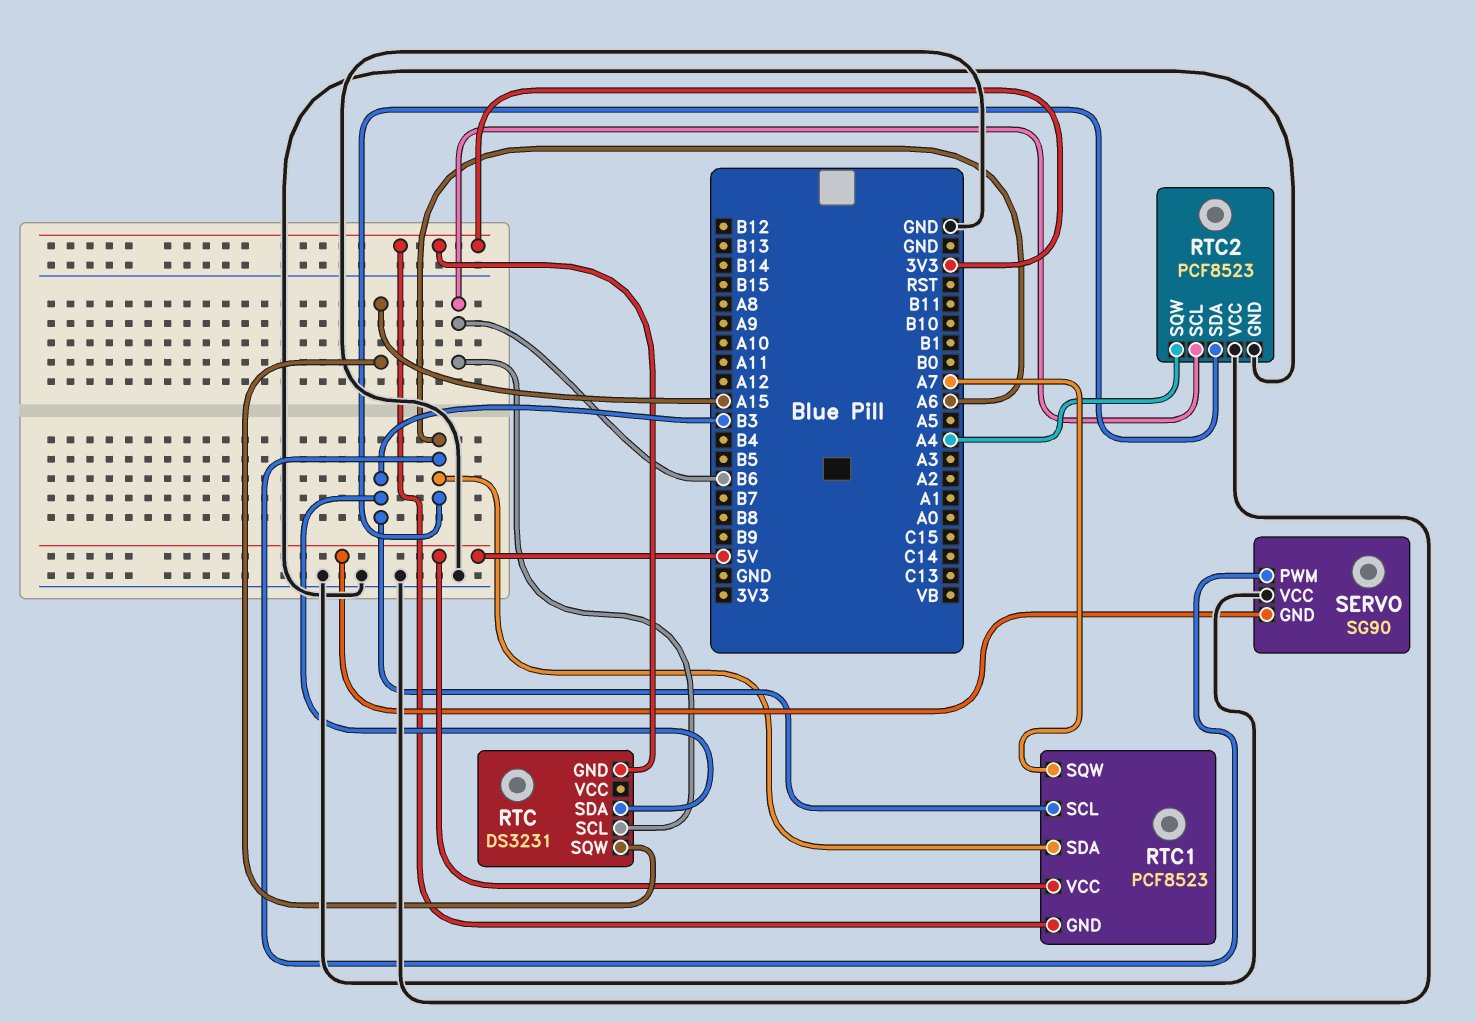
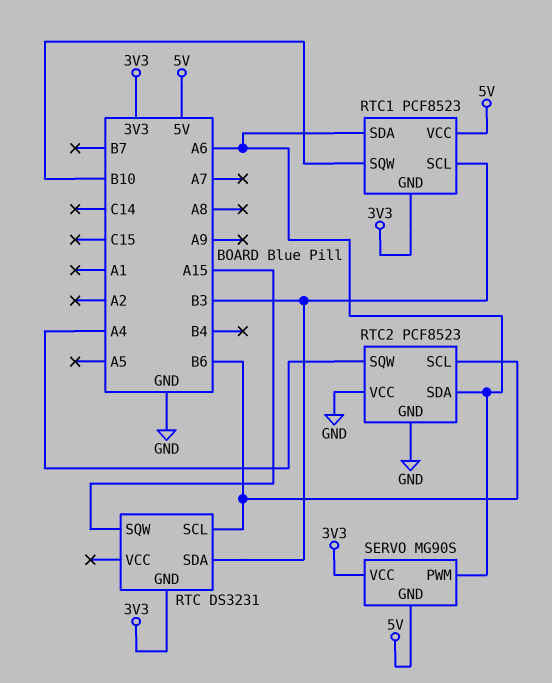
RTC1 pin SQW: A7 -> B10
SERVO: SG90 -> MG90S
SERVO pin VCC: GND -> 3V3

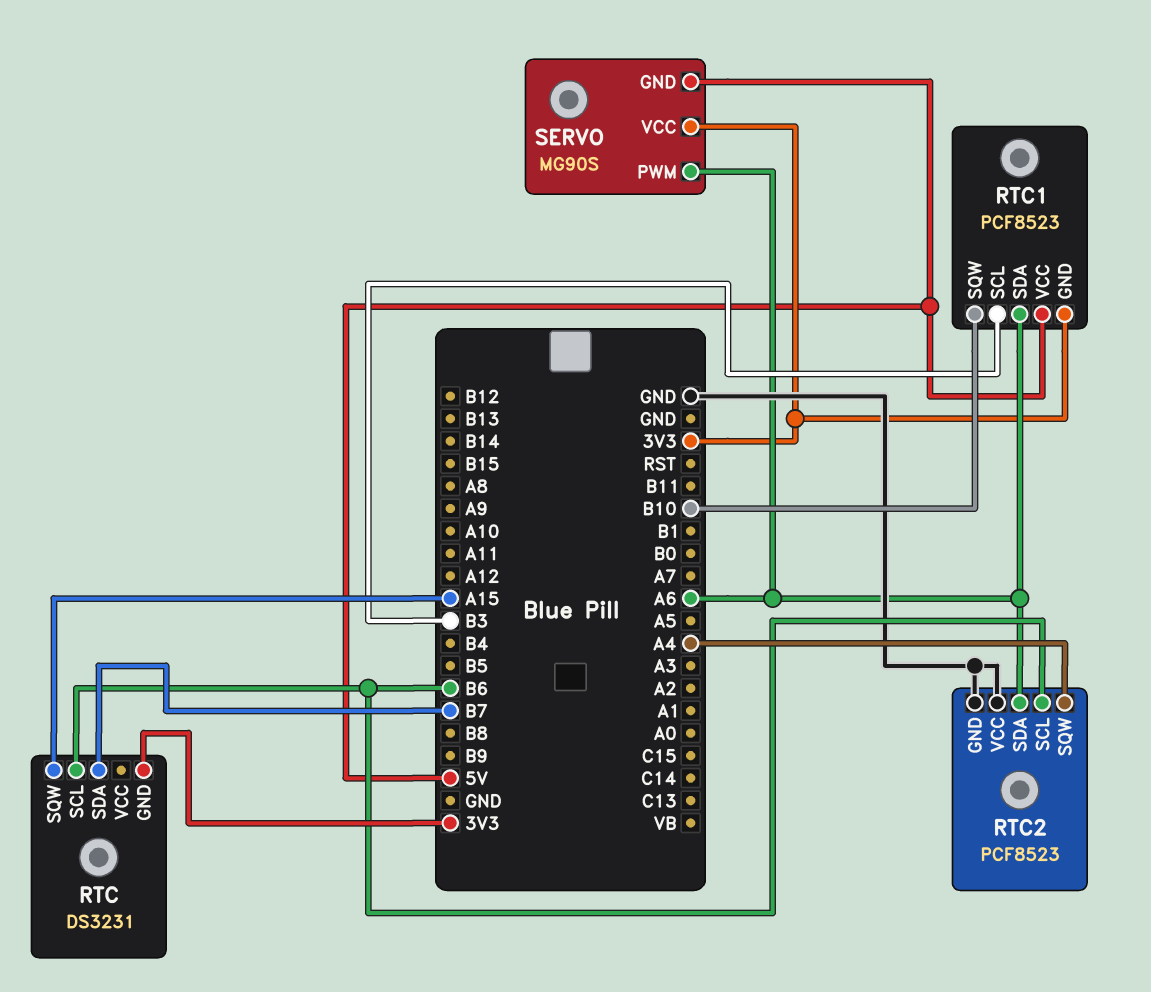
RTC pin SDA: B3 -> B7

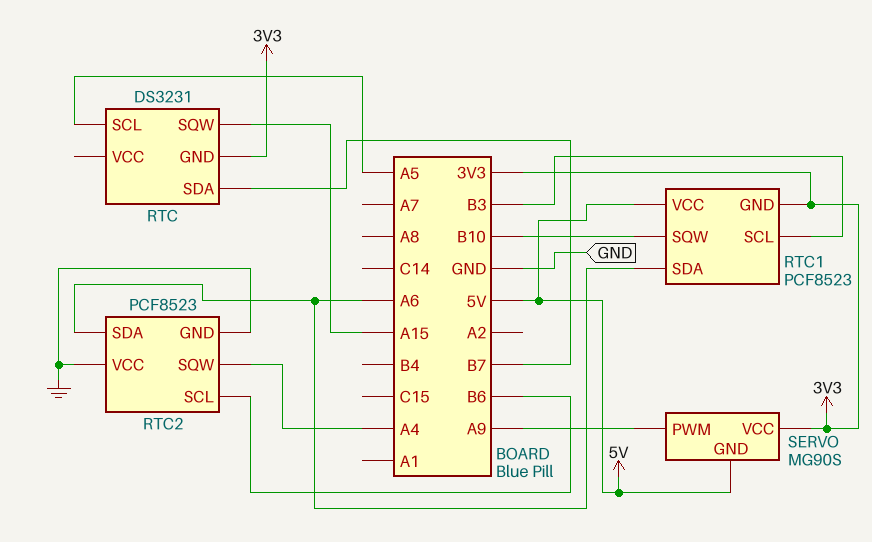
RTC pin SCL: B6 -> A5
SERVO pin PWM: A6 -> A9

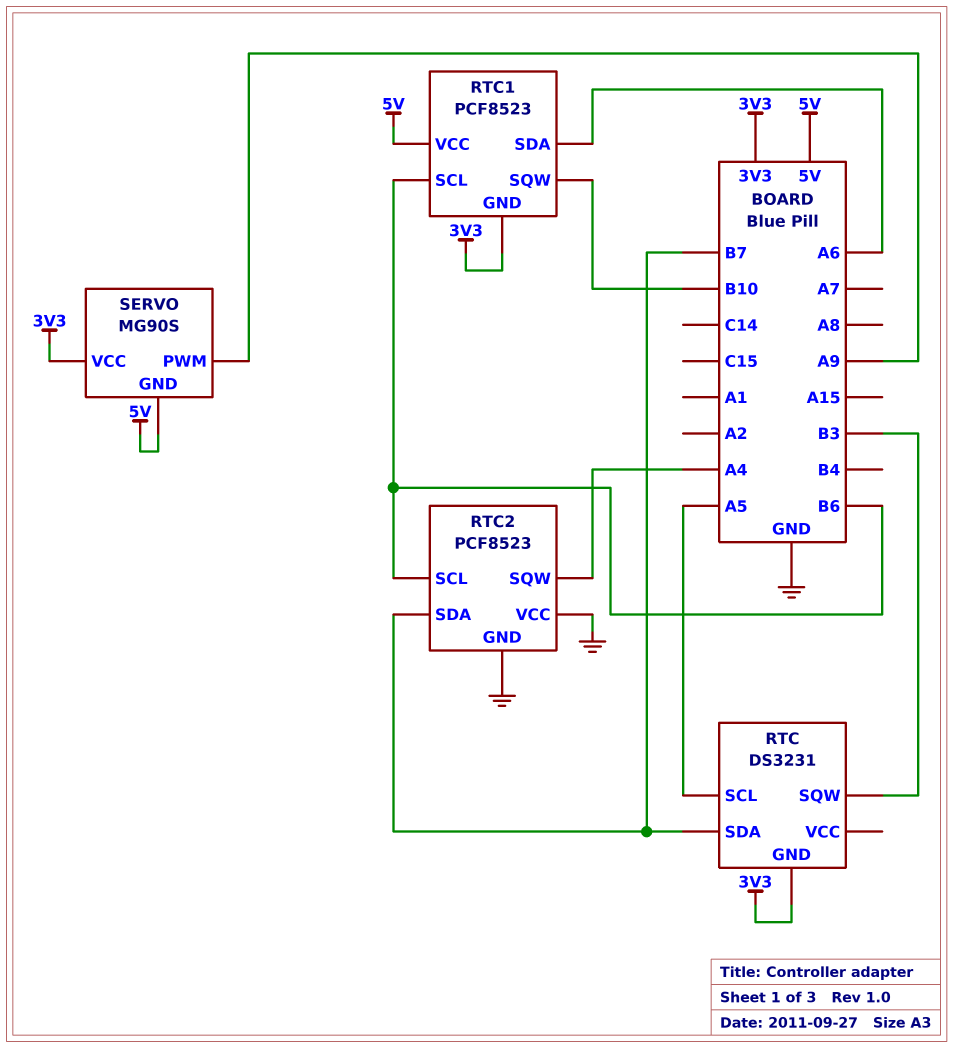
RTC pin SQW: A15 -> B3
RTC1 pin SCL: B3 -> B6
RTC2 pin SDA: A6 -> B7

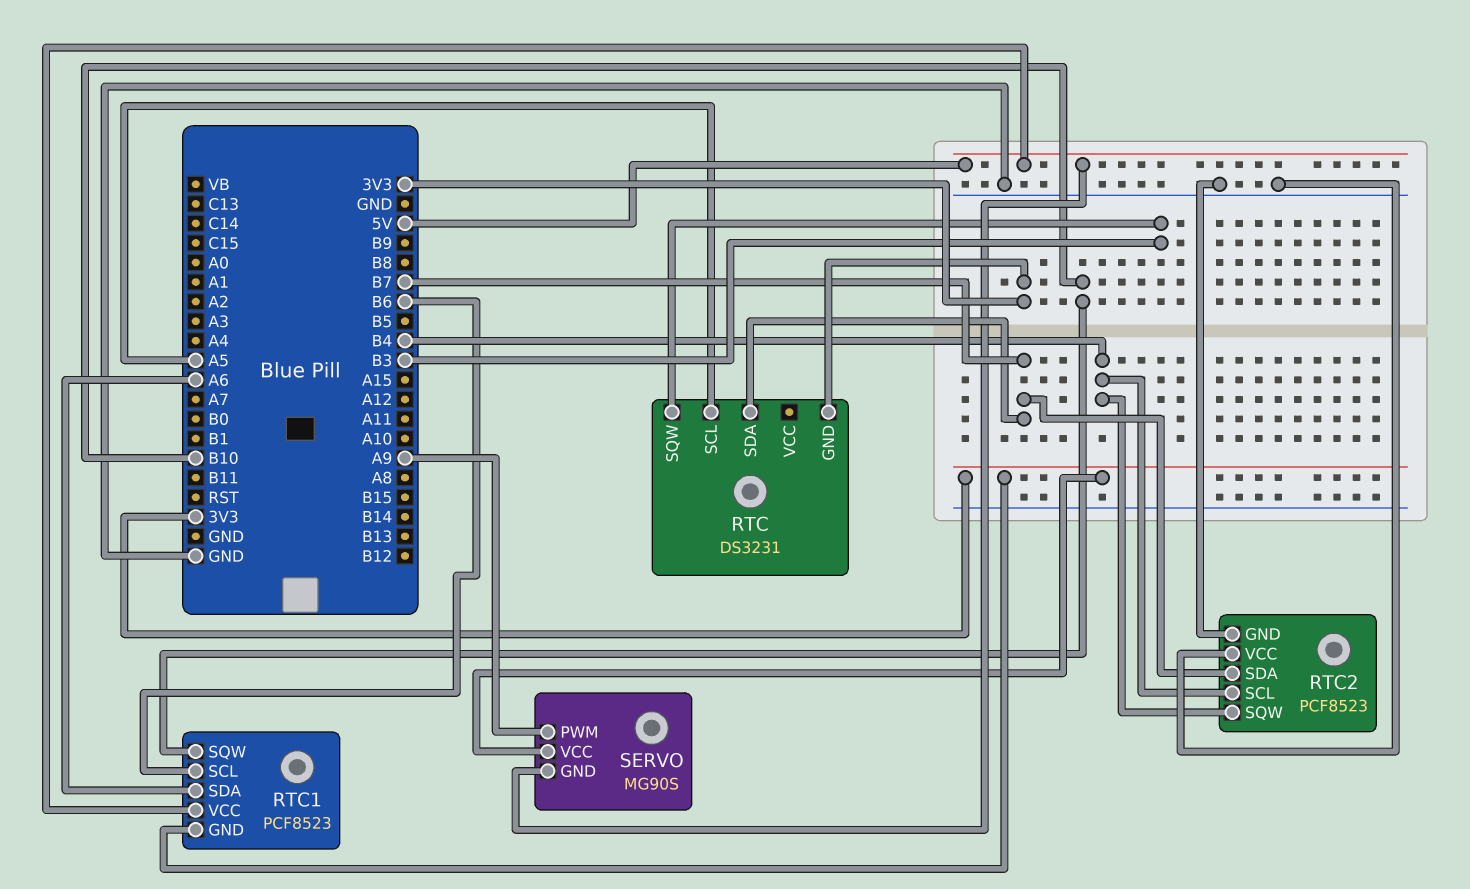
RTC2 pin SCL: B6 -> B4
RTC2 pin SQW: A4 -> B4

